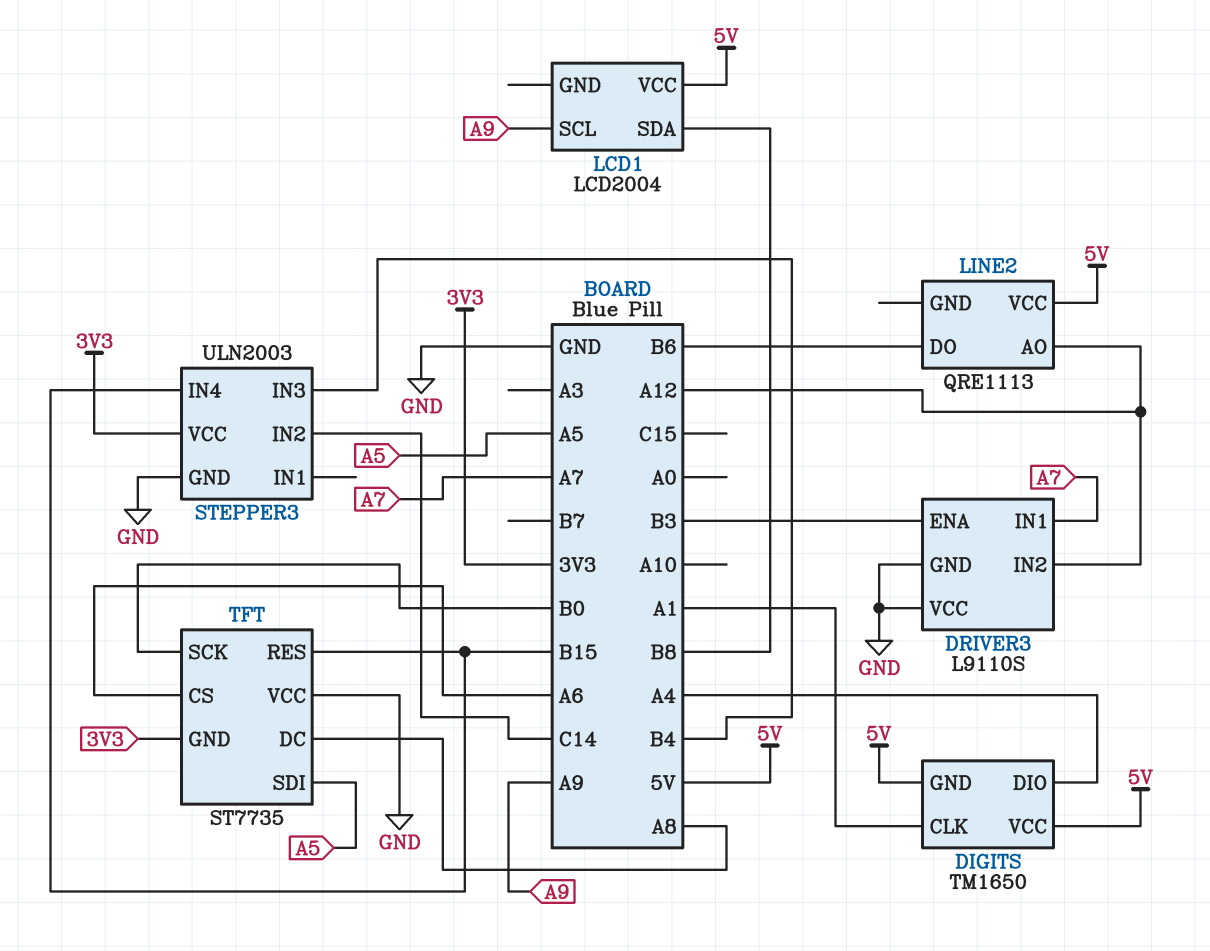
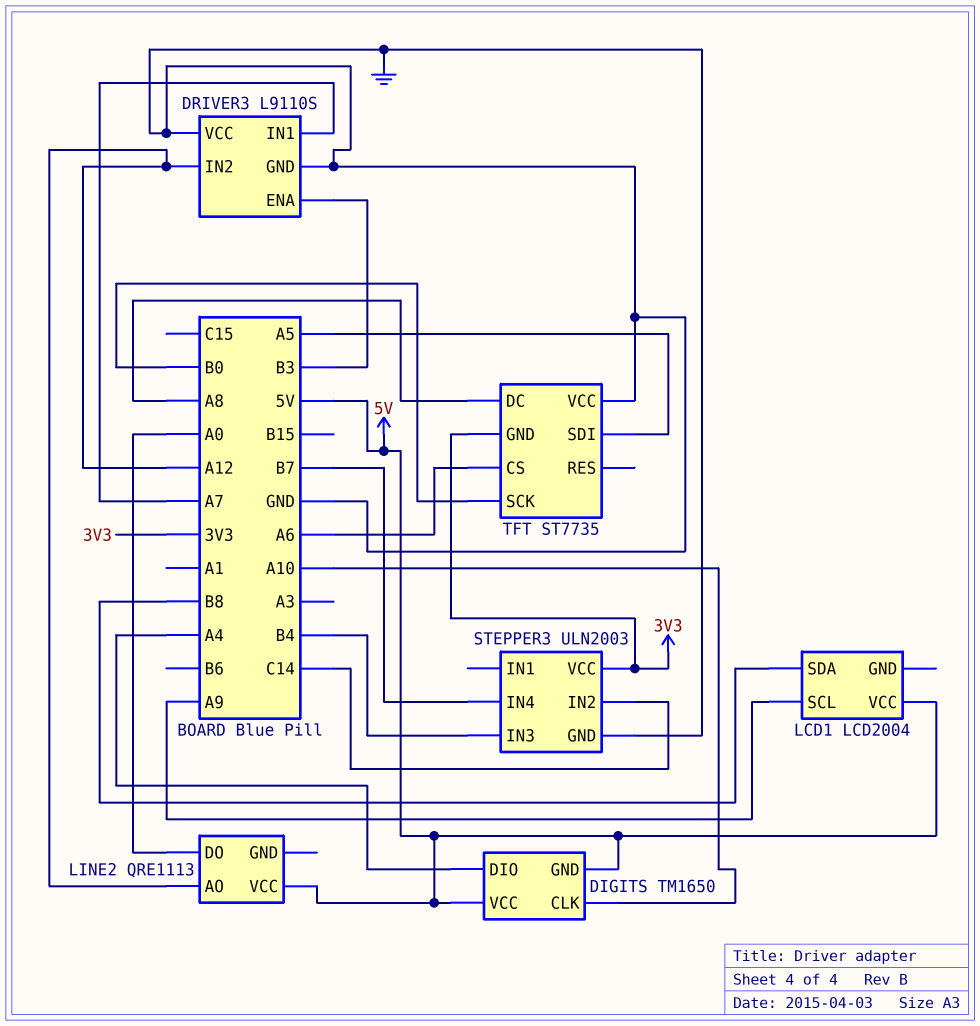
DIGITS pin CLK: A1 -> A10
LINE2 pin DO: B6 -> A0
STEPPER3 pin IN4: B15 -> B7
TFT pin RES: B15 -> none

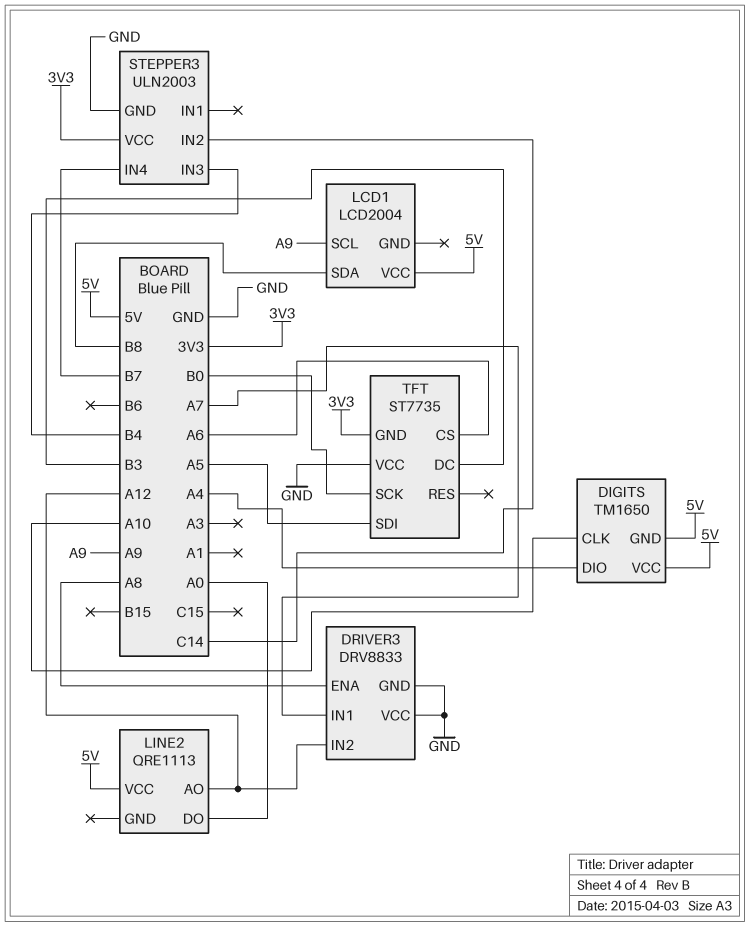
DRIVER3: L9110S -> DRV8833
DRIVER3 pin ENA: B3 -> A8
TFT pin DC: A8 -> B3

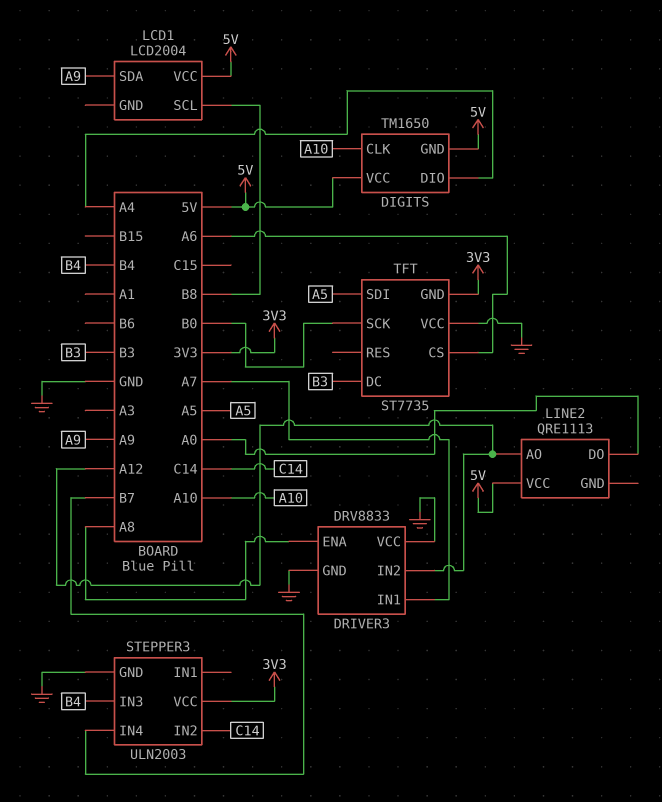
LCD1 pin SCL: A9 -> B8
LCD1 pin SDA: B8 -> A9

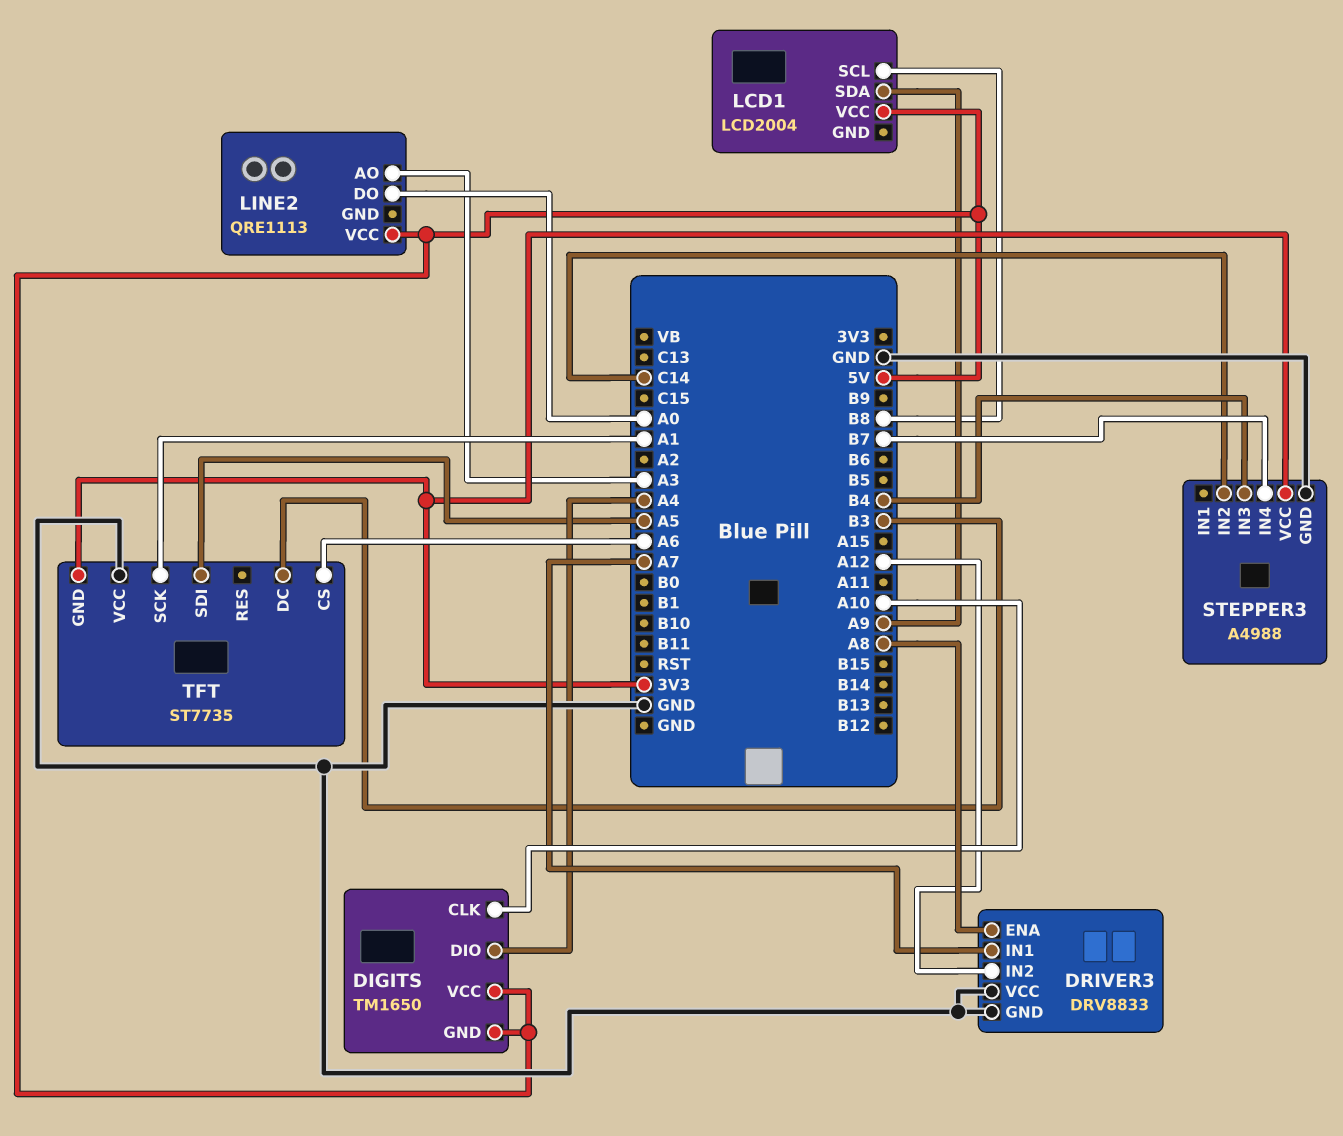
LINE2 pin AO: A12 -> A3
STEPPER3: ULN2003 -> A4988
TFT pin SCK: B0 -> A1

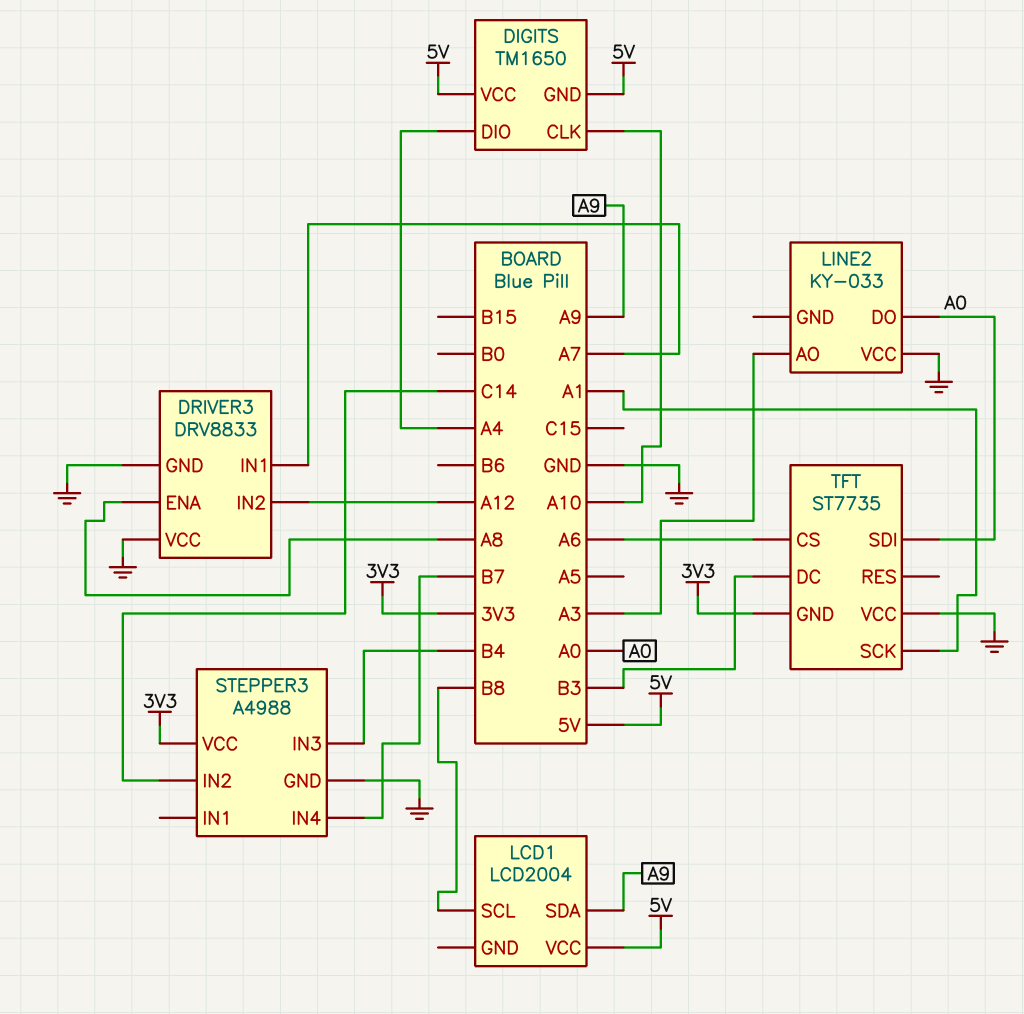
LINE2: QRE1113 -> KY-033
LINE2 pin VCC: 5V -> GND
TFT pin SDI: A5 -> A0

